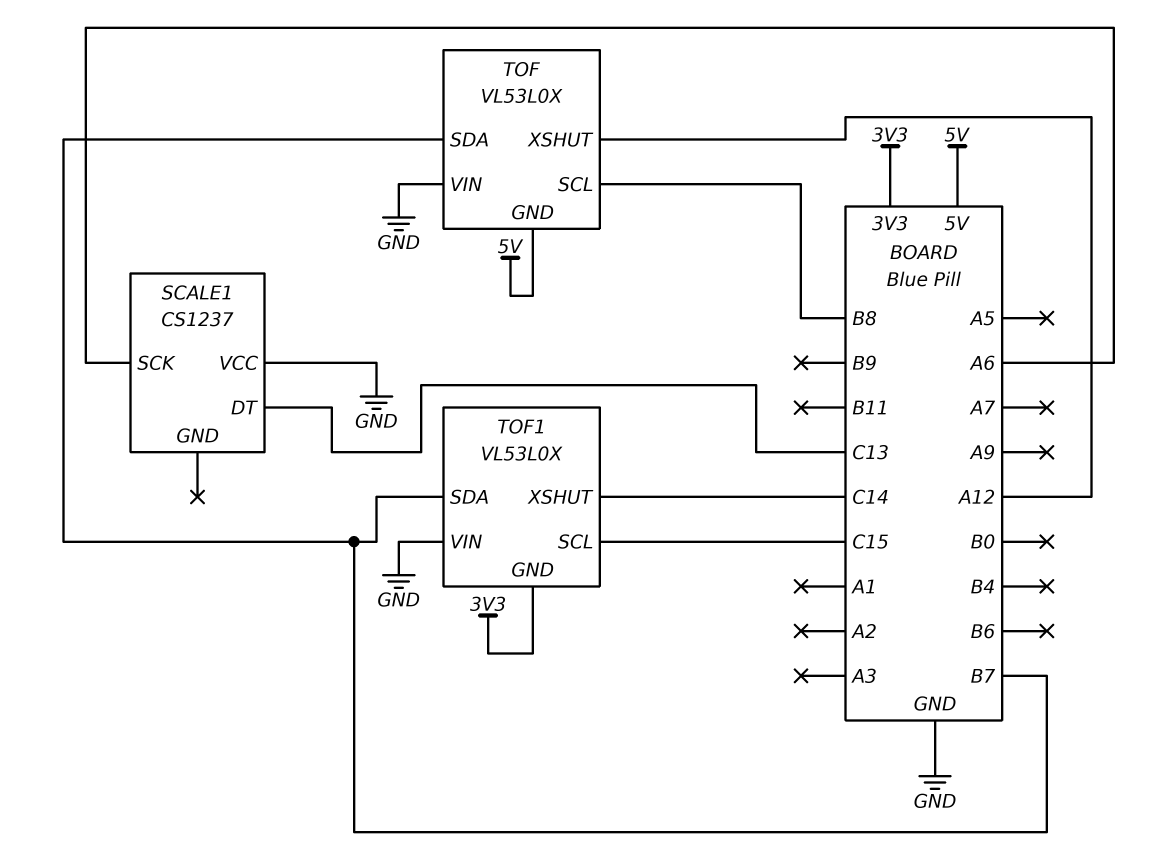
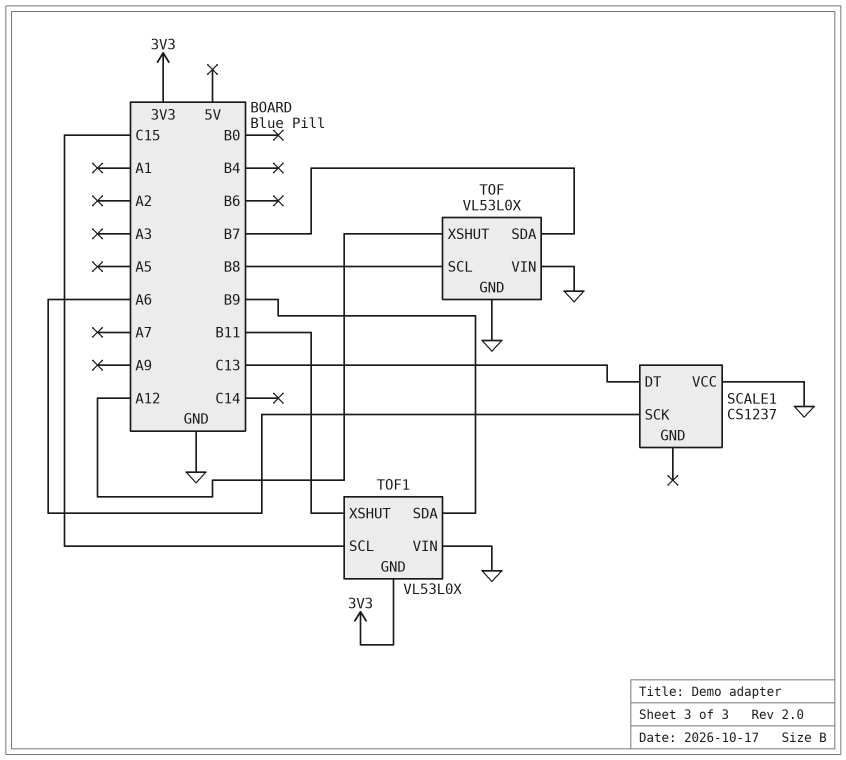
TOF pin GND: 5V -> GND
TOF1 pin SDA: B7 -> B9
TOF1 pin XSHUT: C14 -> B11

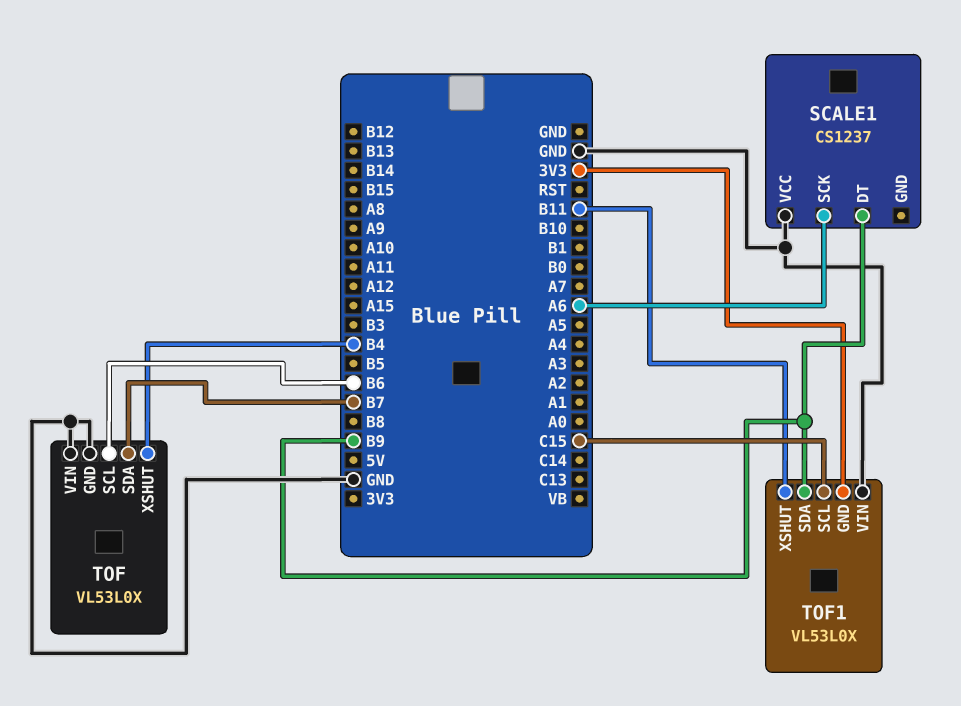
SCALE1 pin DT: C13 -> B9
TOF pin SCL: B8 -> B6
TOF pin XSHUT: A12 -> B4

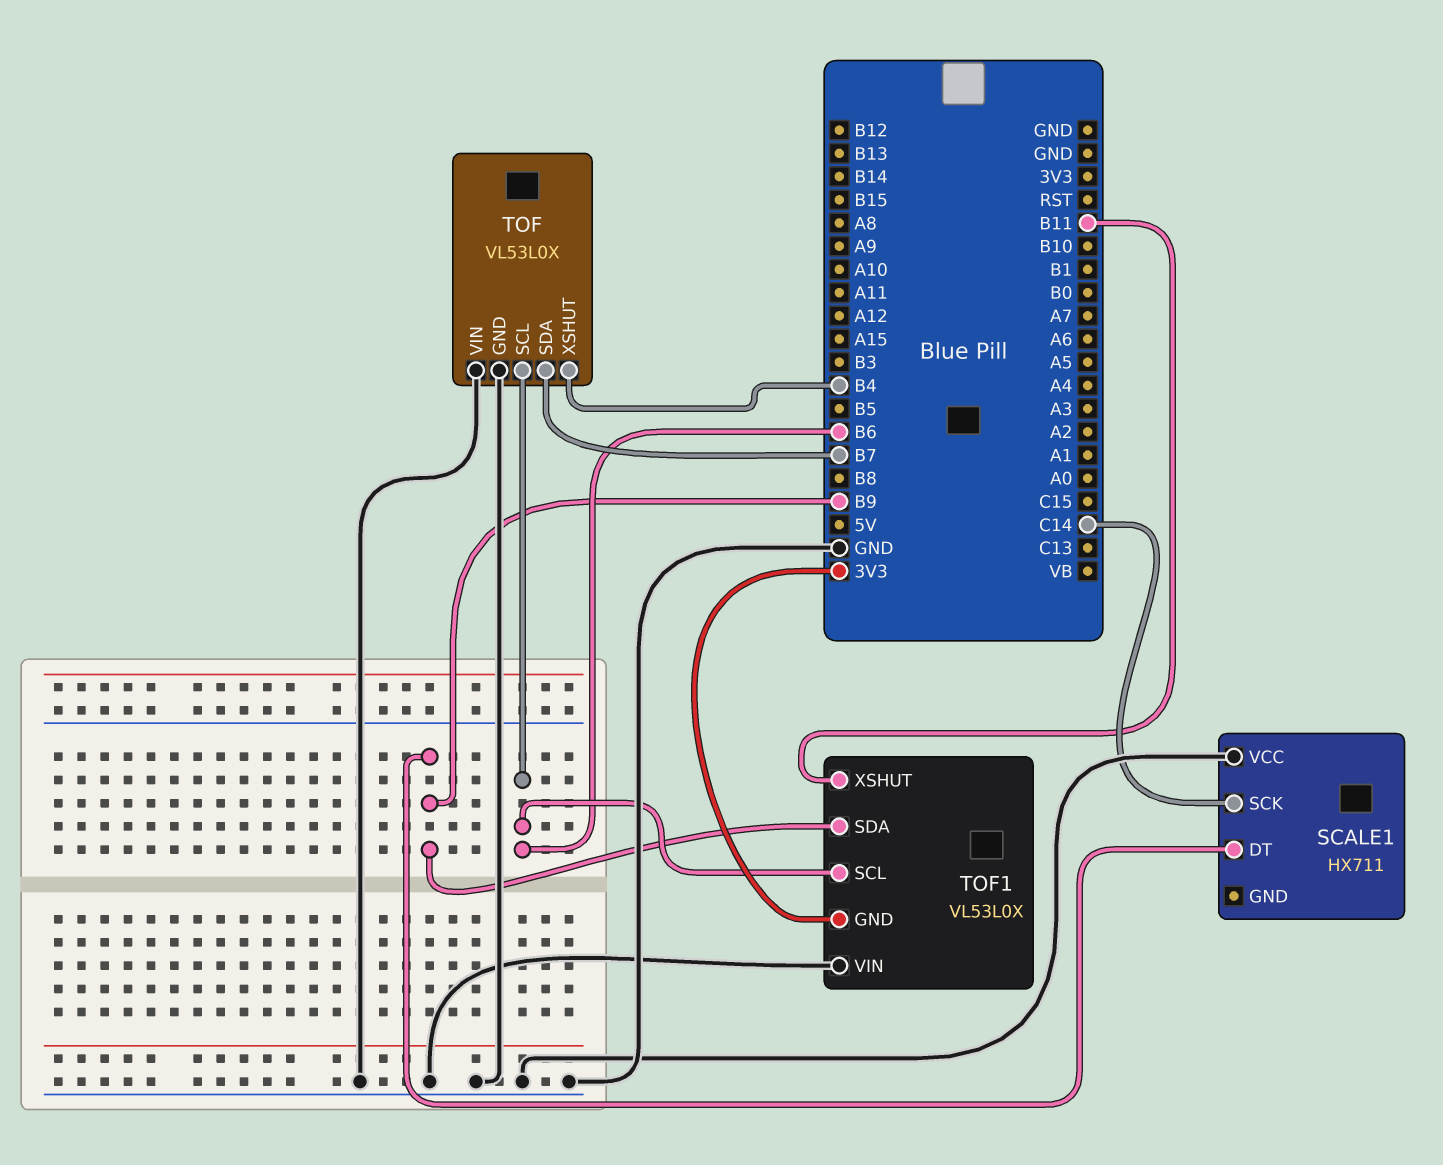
SCALE1: CS1237 -> HX711
SCALE1 pin SCK: A6 -> C14
TOF1 pin SCL: C15 -> B6

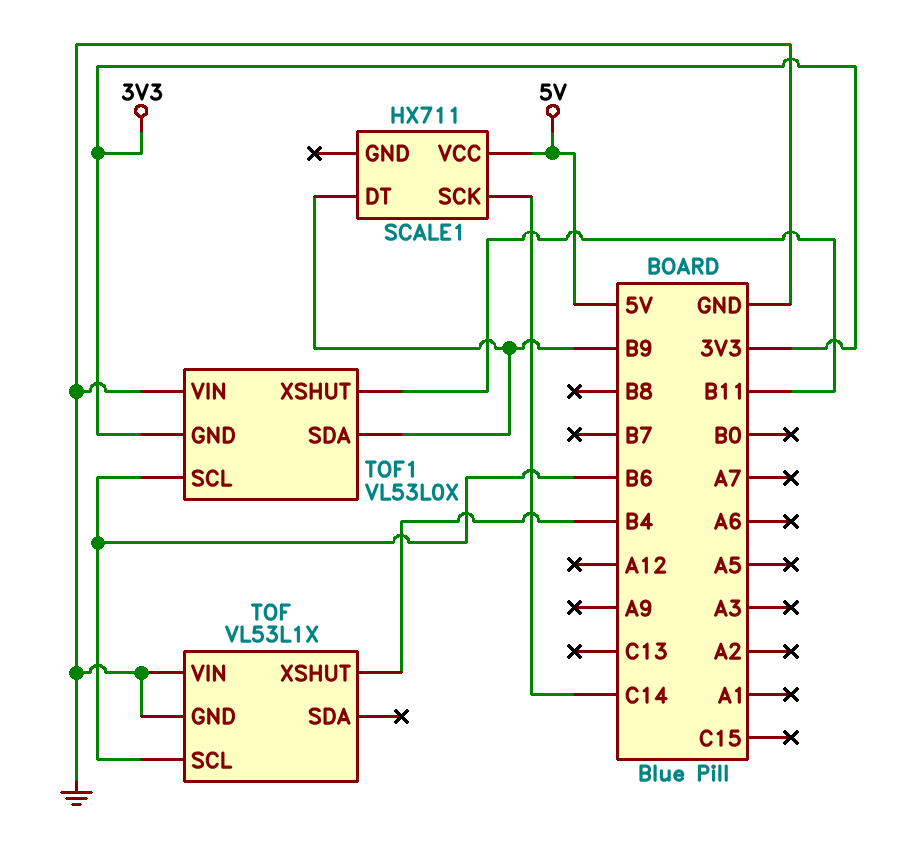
SCALE1 pin VCC: GND -> 5V
TOF: VL53L0X -> VL53L1X
TOF pin SDA: B7 -> none

